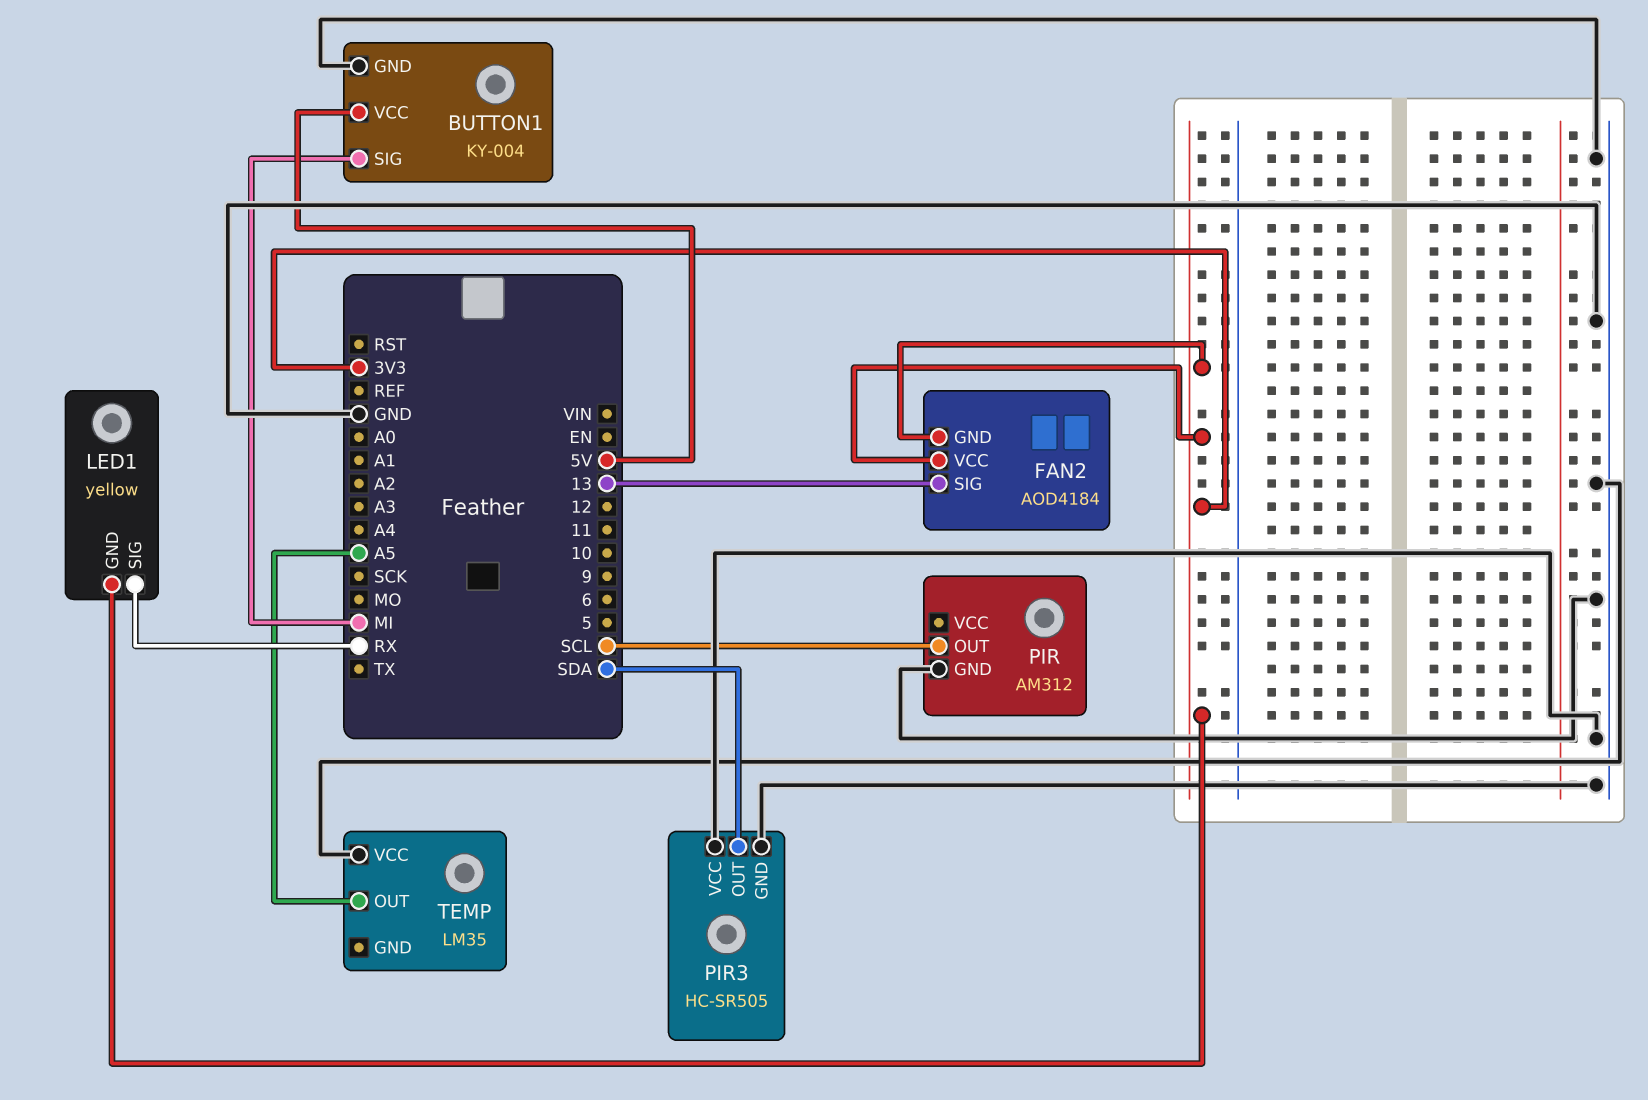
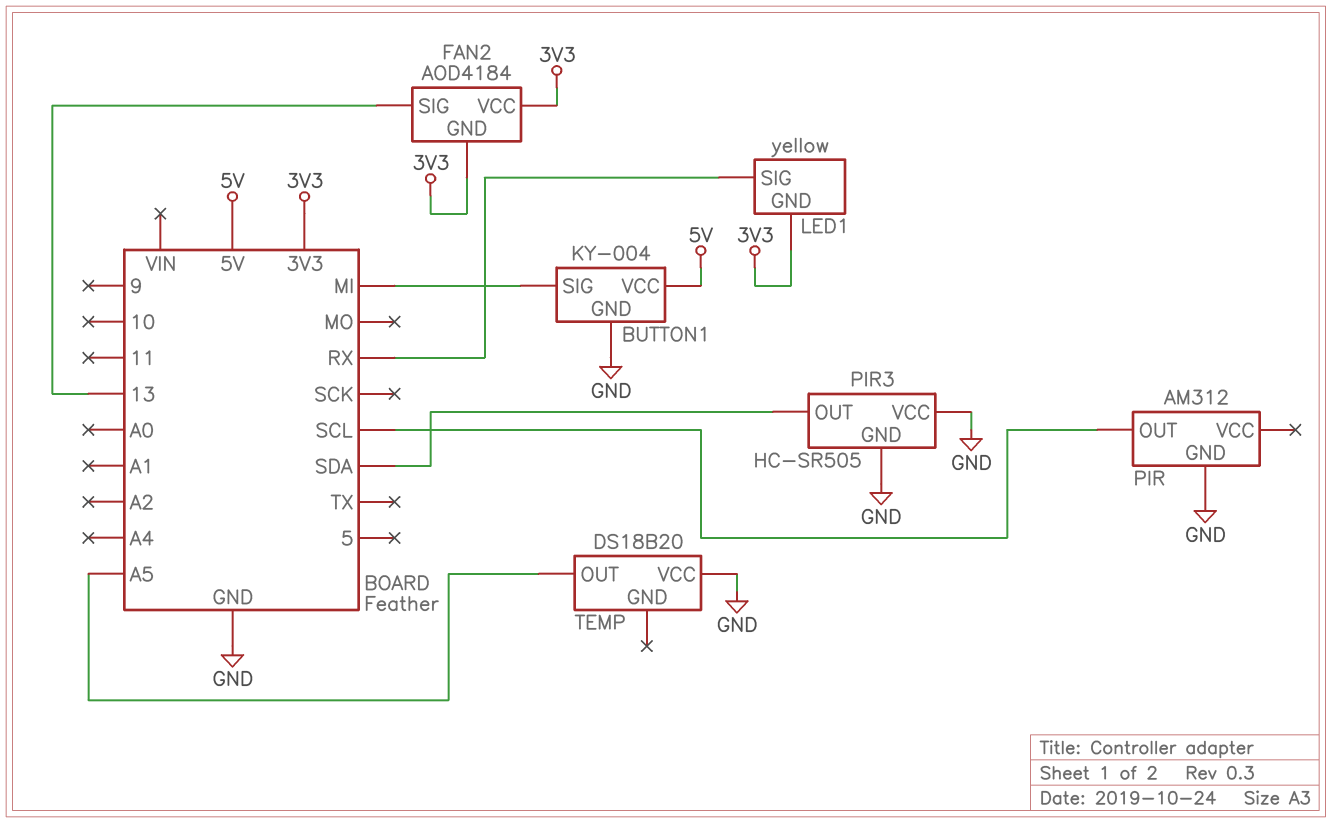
TEMP: LM35 -> DS18B20

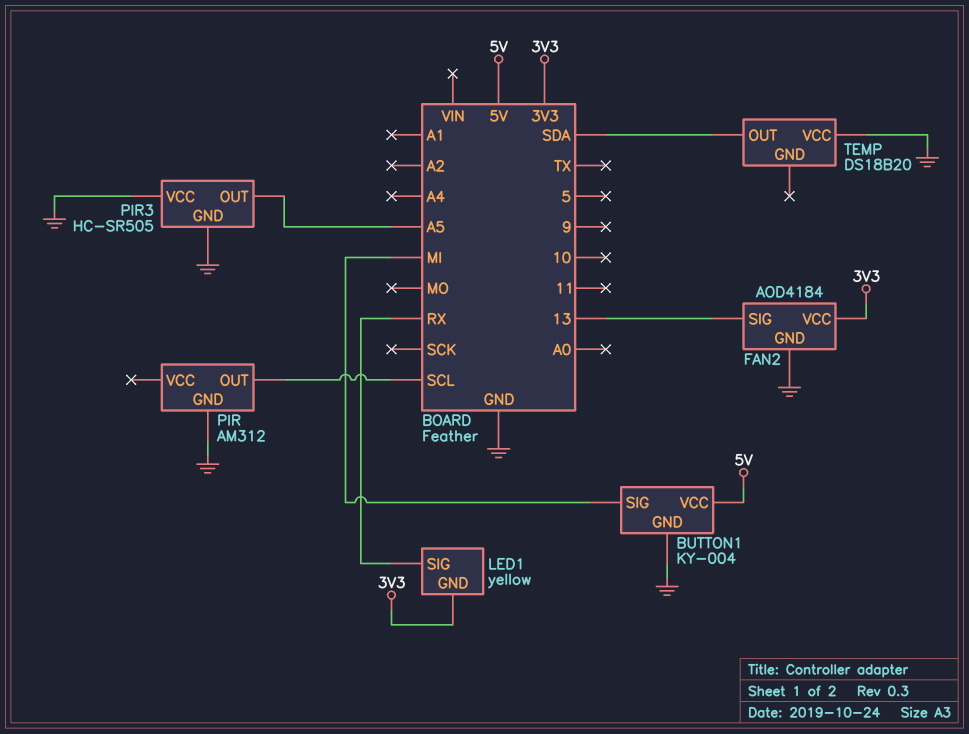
FAN2 pin GND: 3V3 -> GND
PIR3 pin OUT: SDA -> A5
TEMP pin OUT: A5 -> SDA

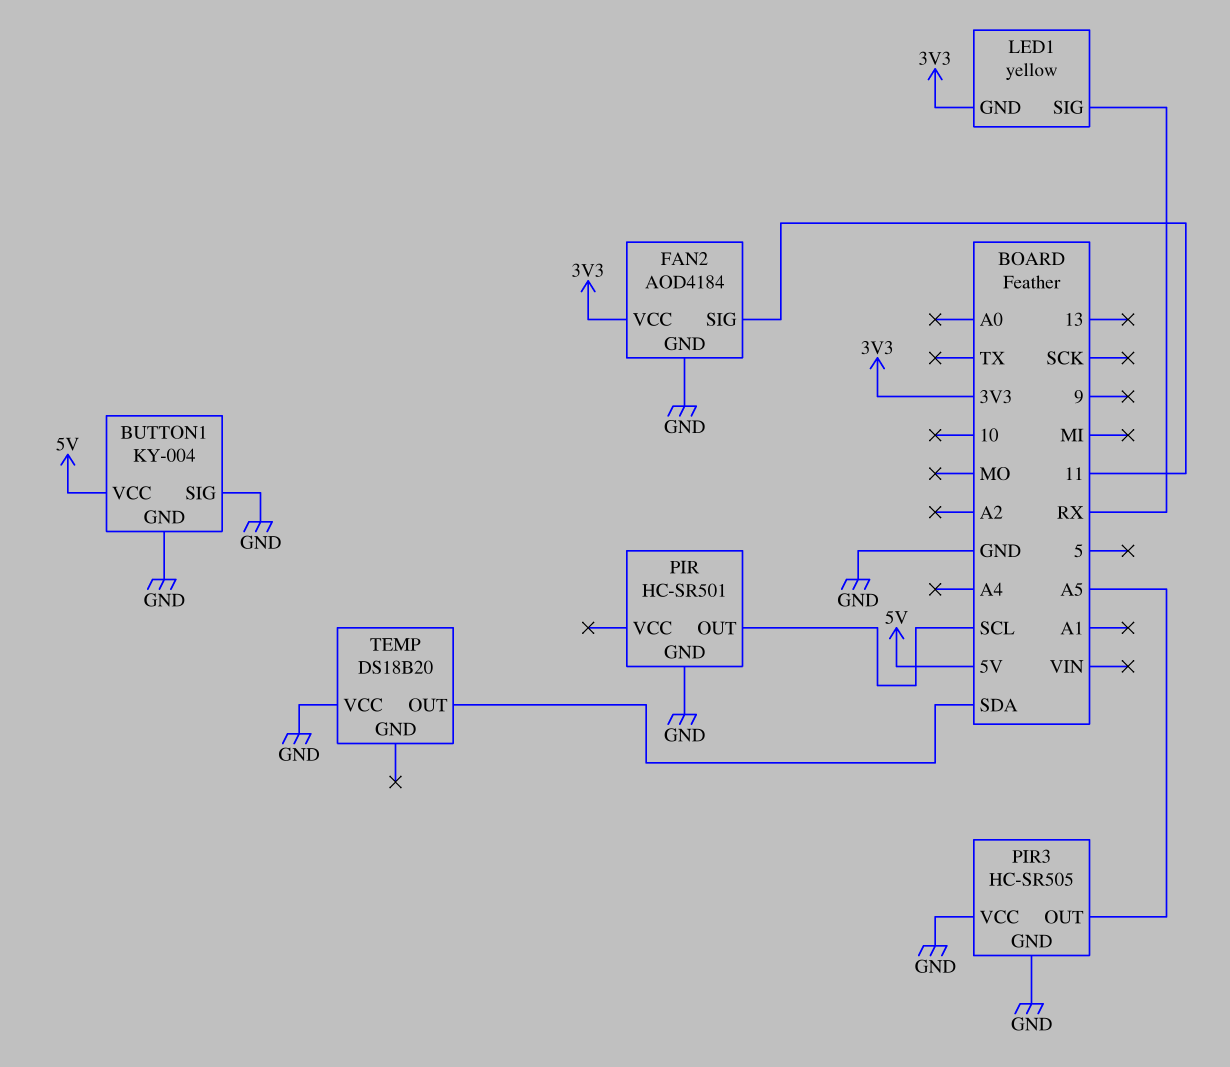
BUTTON1 pin SIG: MI -> GND
FAN2 pin SIG: 13 -> 11
PIR: AM312 -> HC-SR501

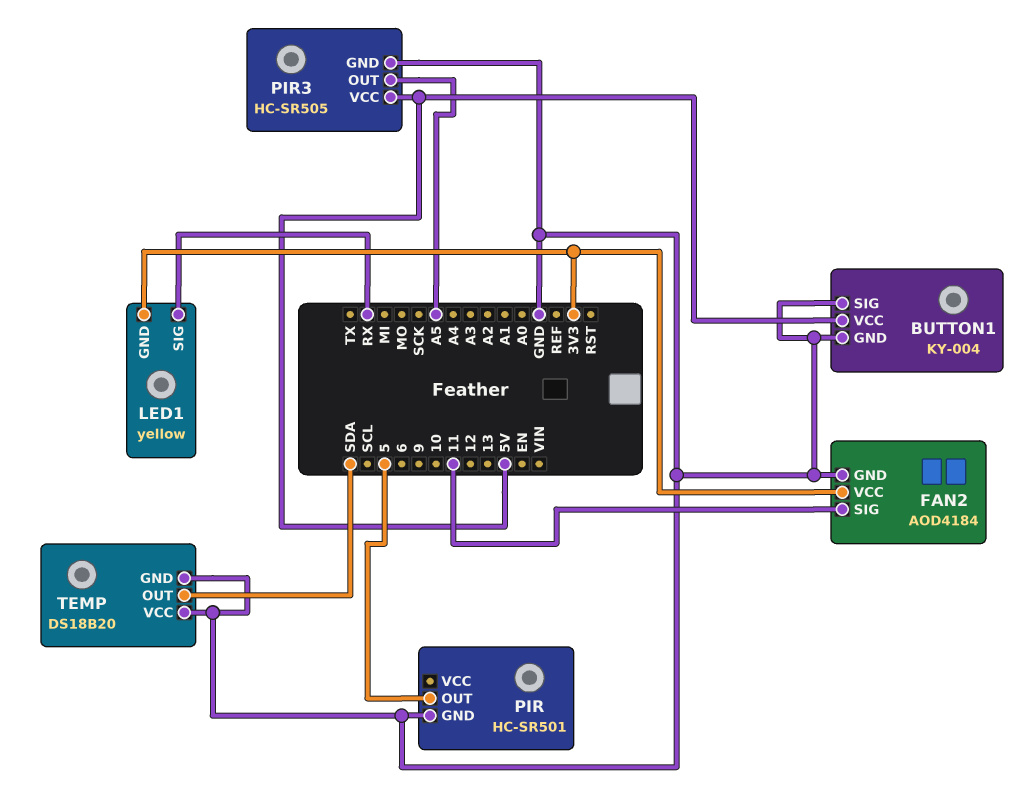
PIR pin OUT: SCL -> 5
PIR3 pin VCC: GND -> 5V
TEMP pin GND: none -> GND

